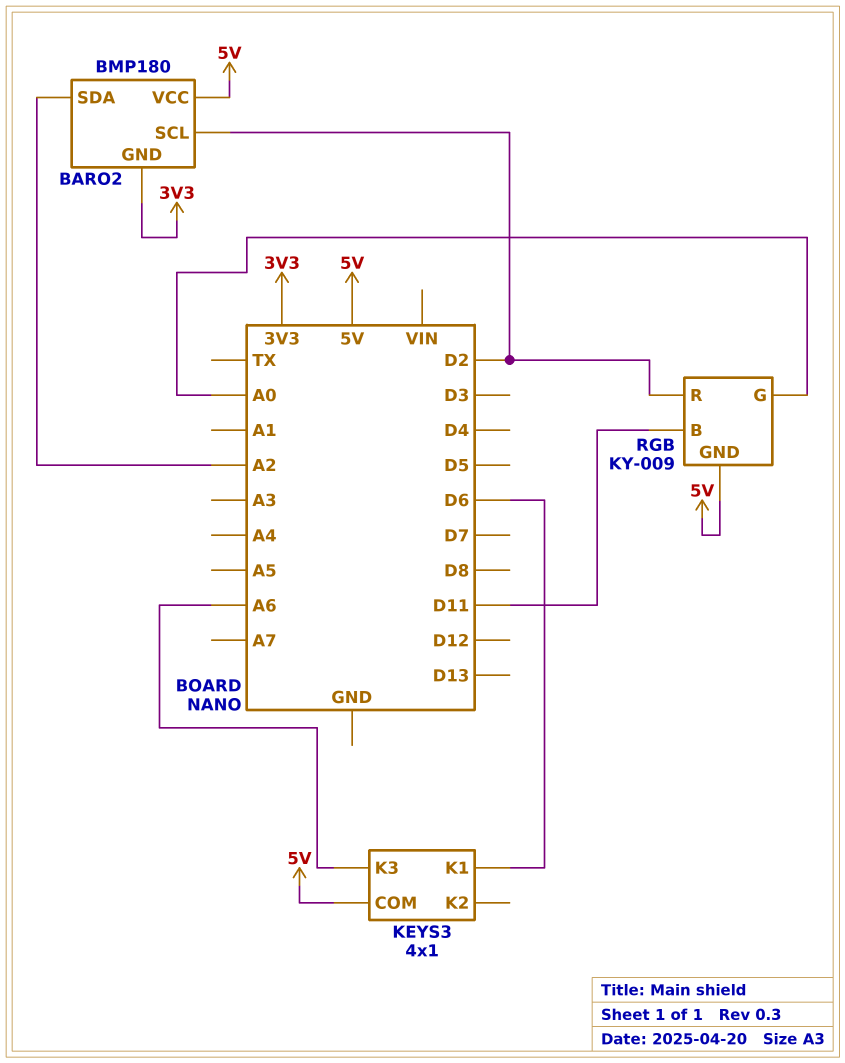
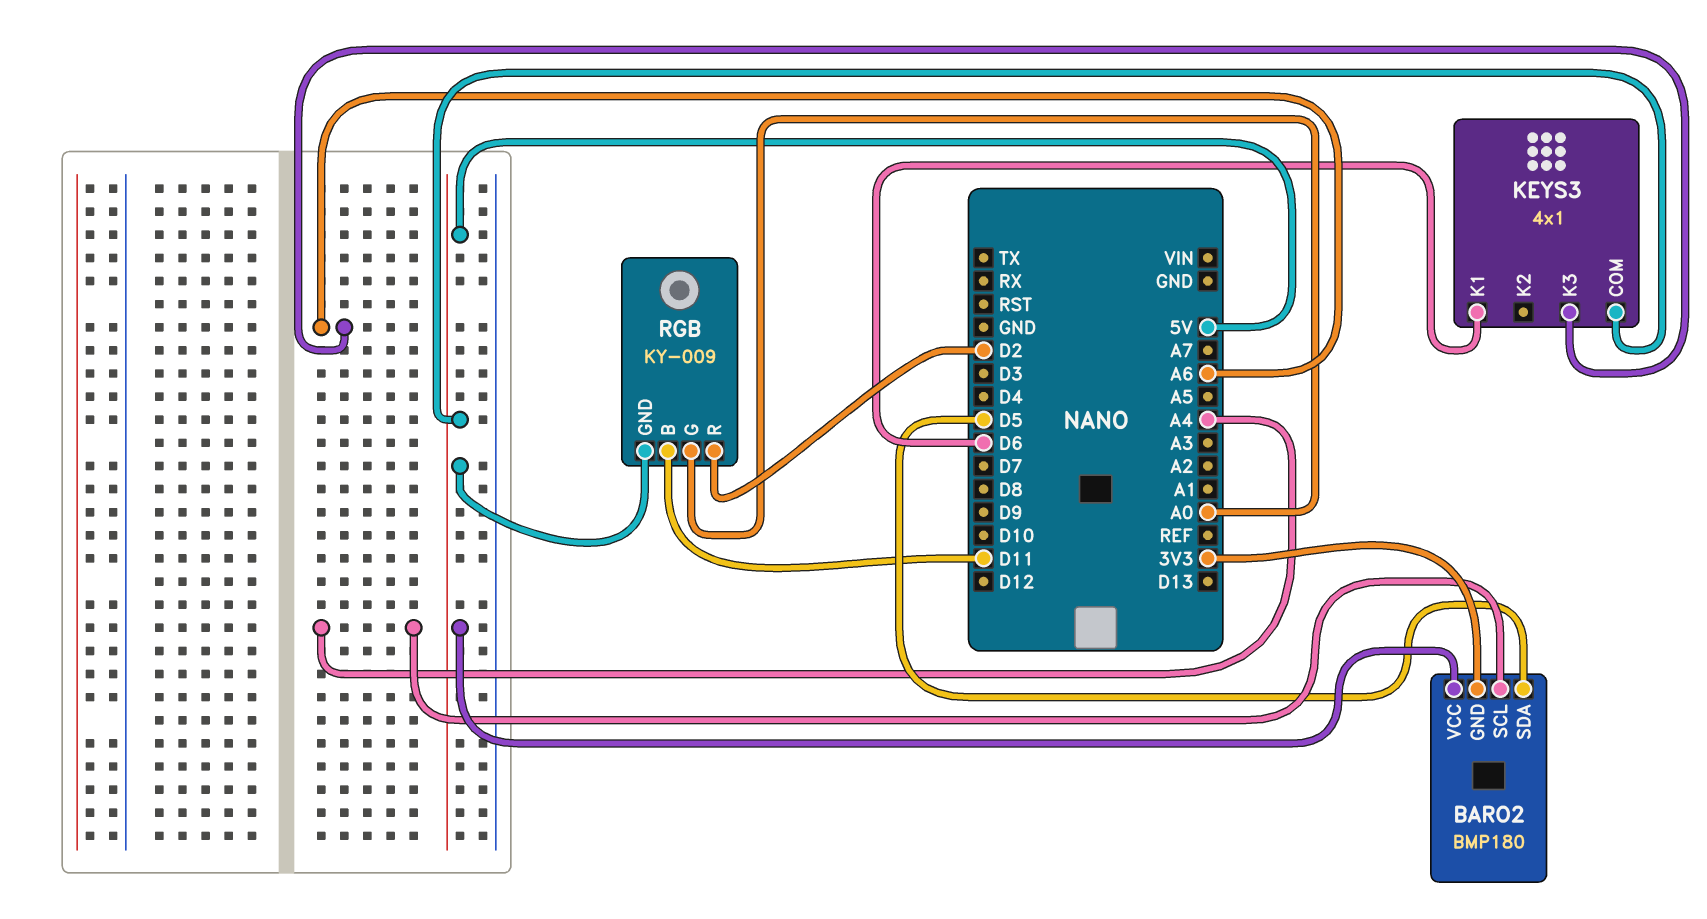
BARO2 pin SCL: D2 -> A4
BARO2 pin SDA: A2 -> D5

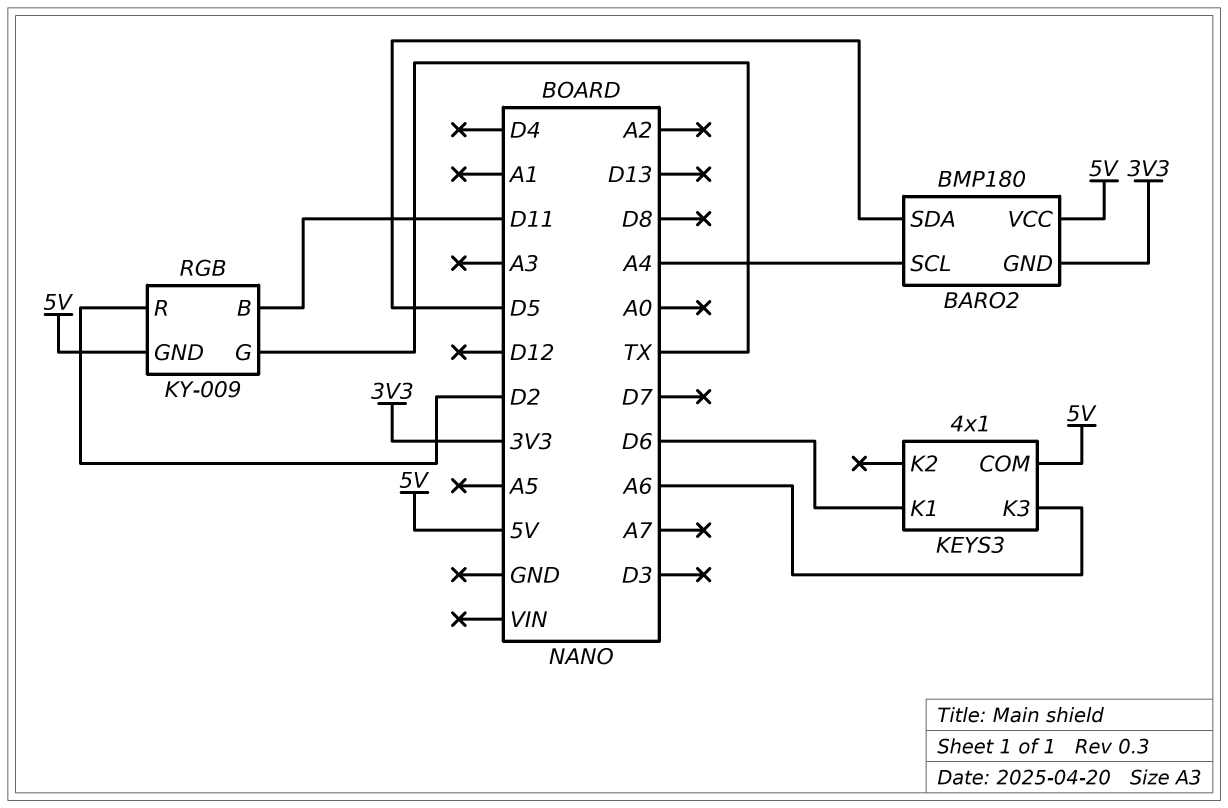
RGB pin G: A0 -> TX

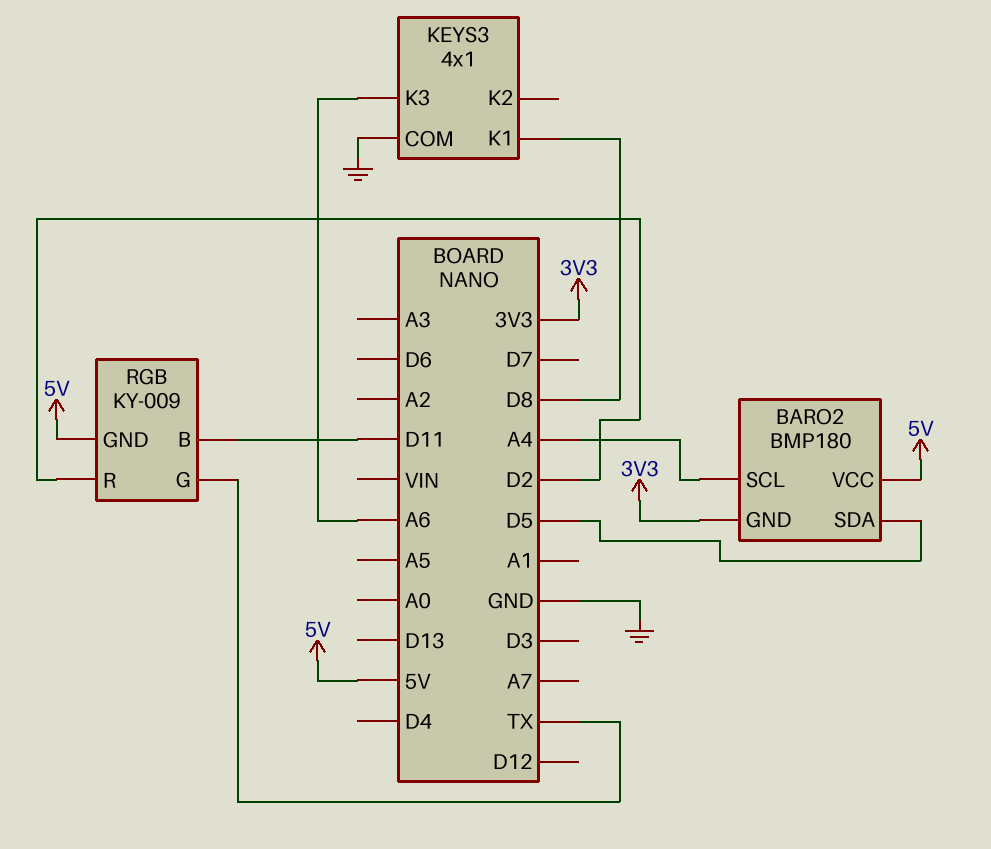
KEYS3 pin COM: 5V -> GND
KEYS3 pin K1: D6 -> D8

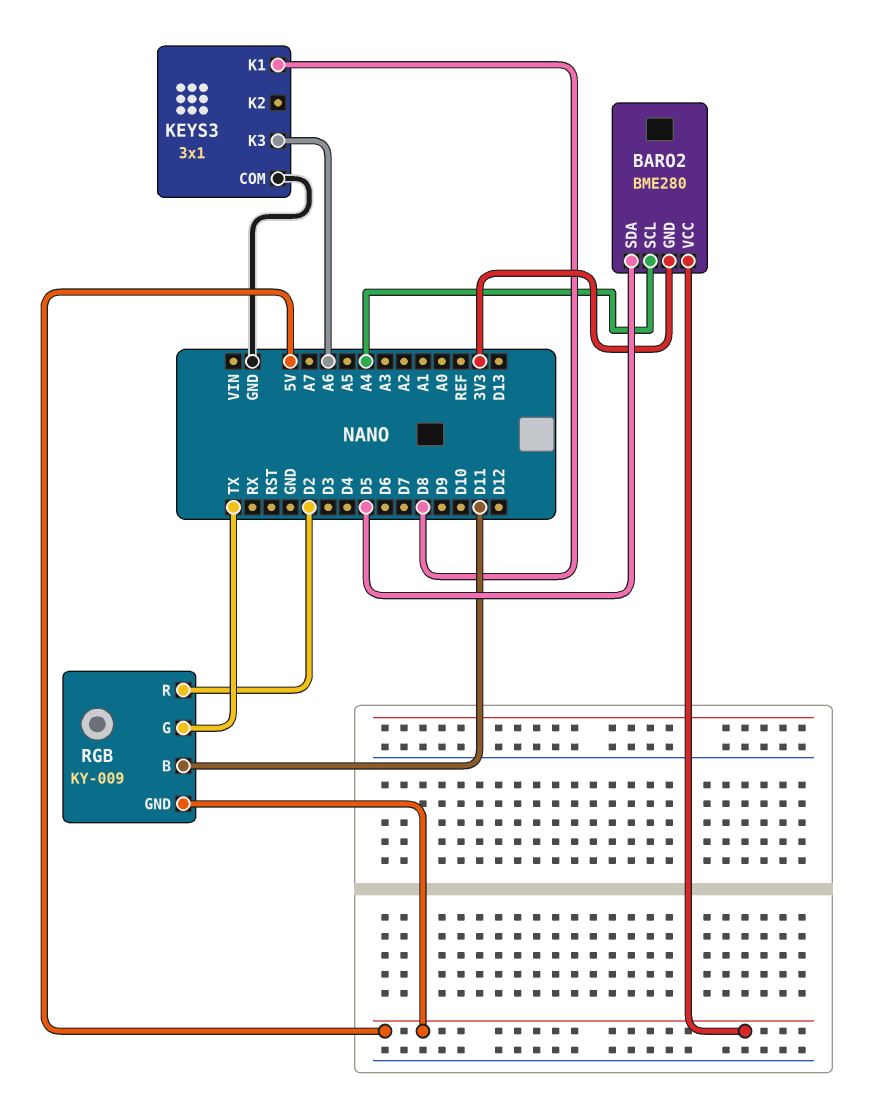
BARO2: BMP180 -> BME280
KEYS3: 4x1 -> 3x1

